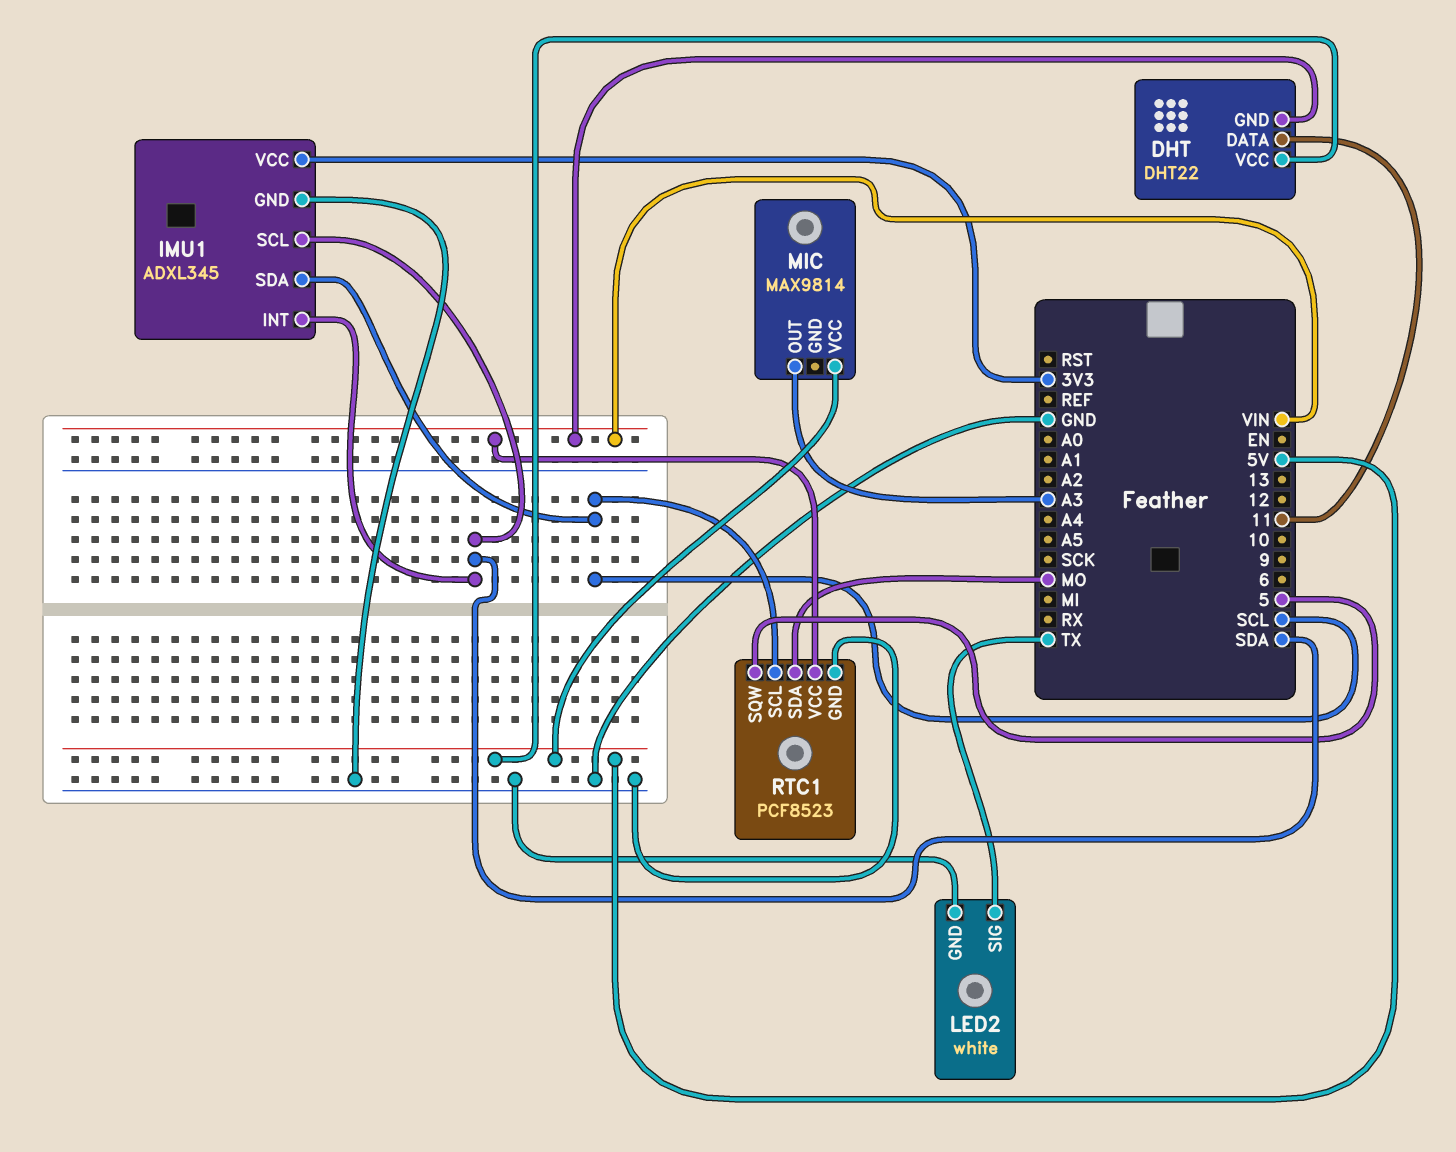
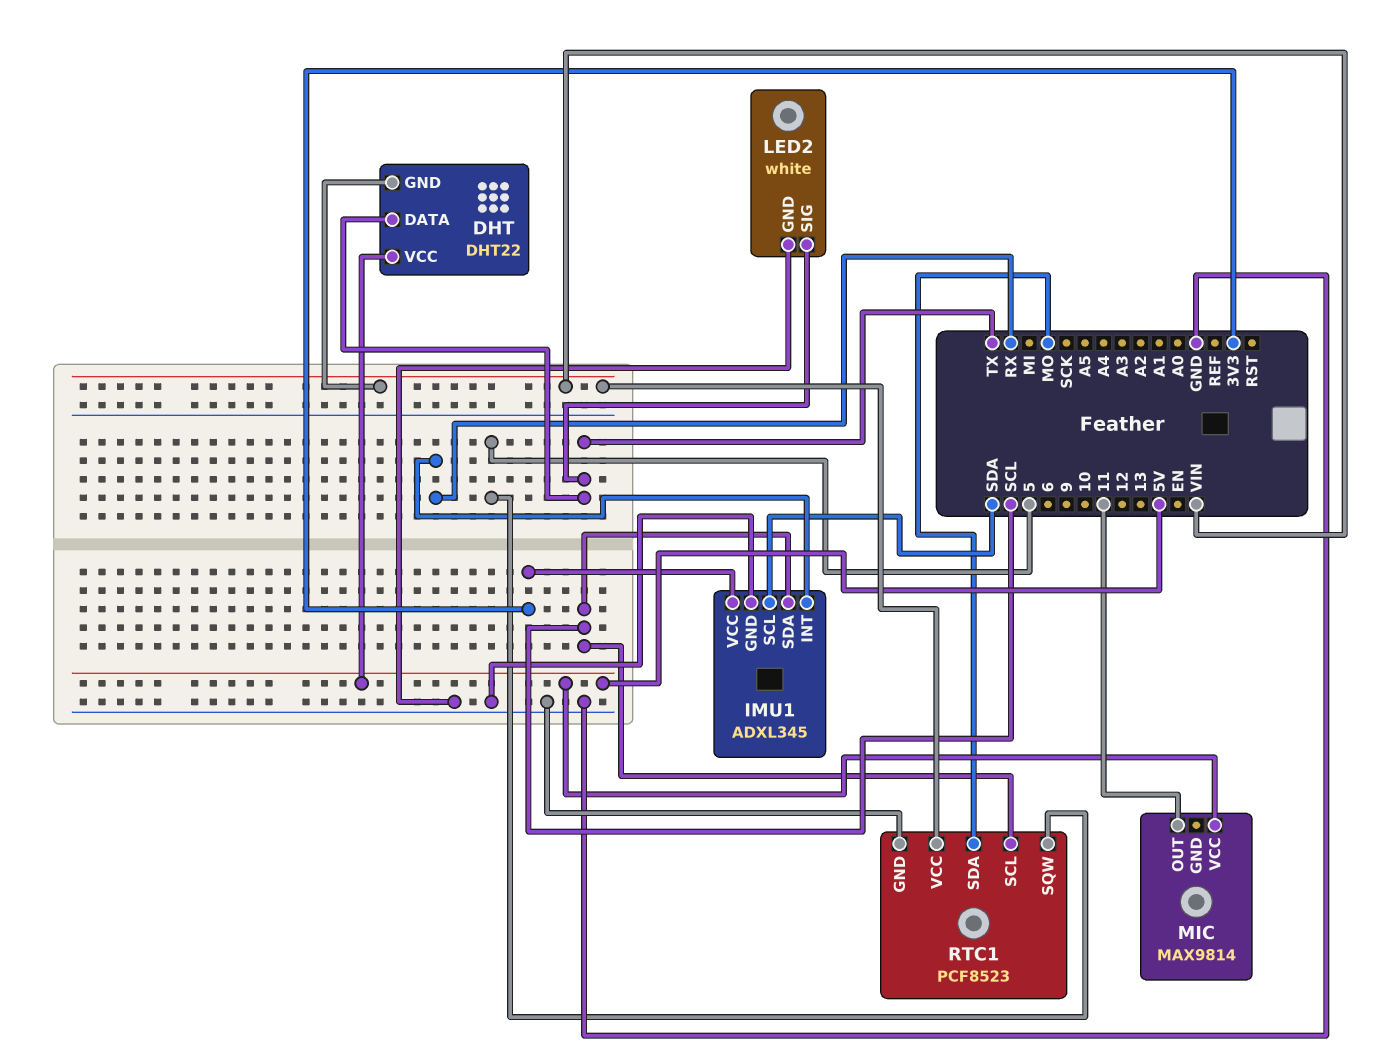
DHT pin DATA: 11 -> TX
IMU1 pin INT: SDA -> RX
MIC pin OUT: A3 -> 11

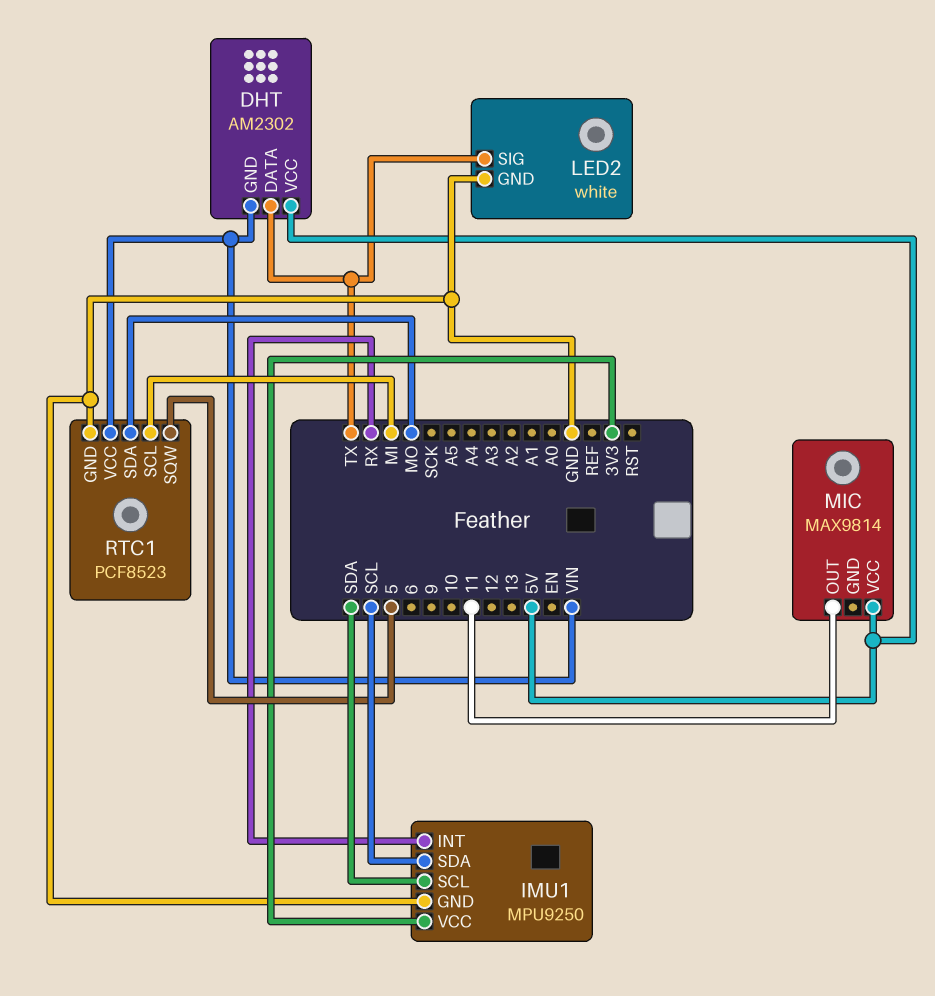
DHT: DHT22 -> AM2302
IMU1: ADXL345 -> MPU9250
RTC1 pin SCL: SCL -> MI

